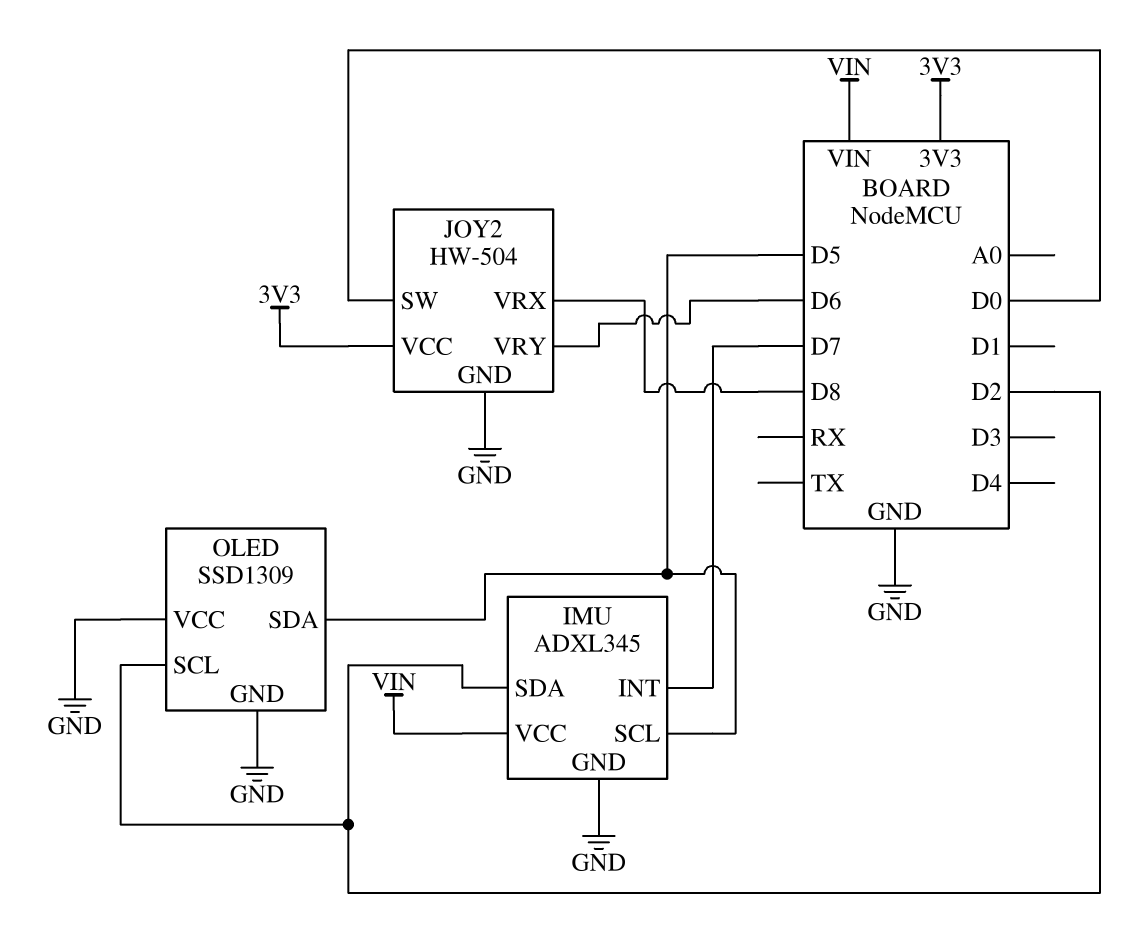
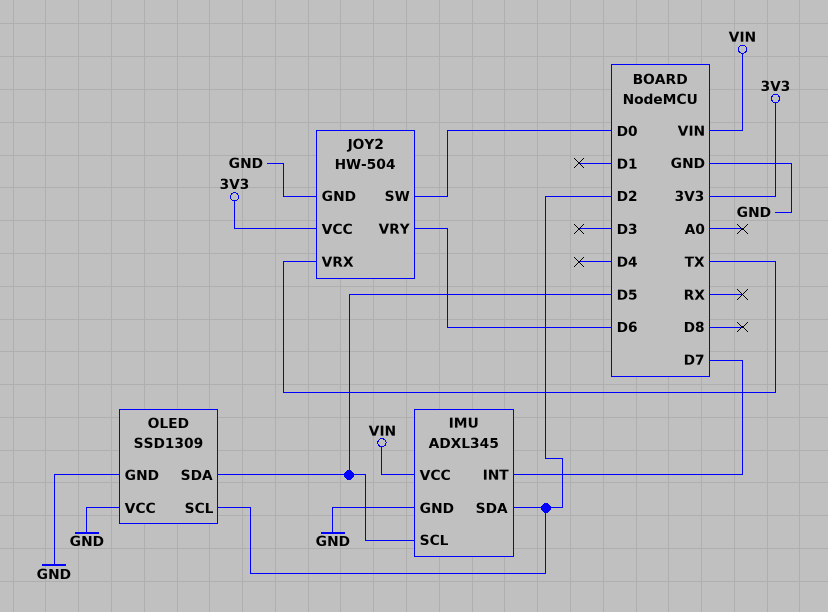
JOY2 pin VRX: D8 -> TX

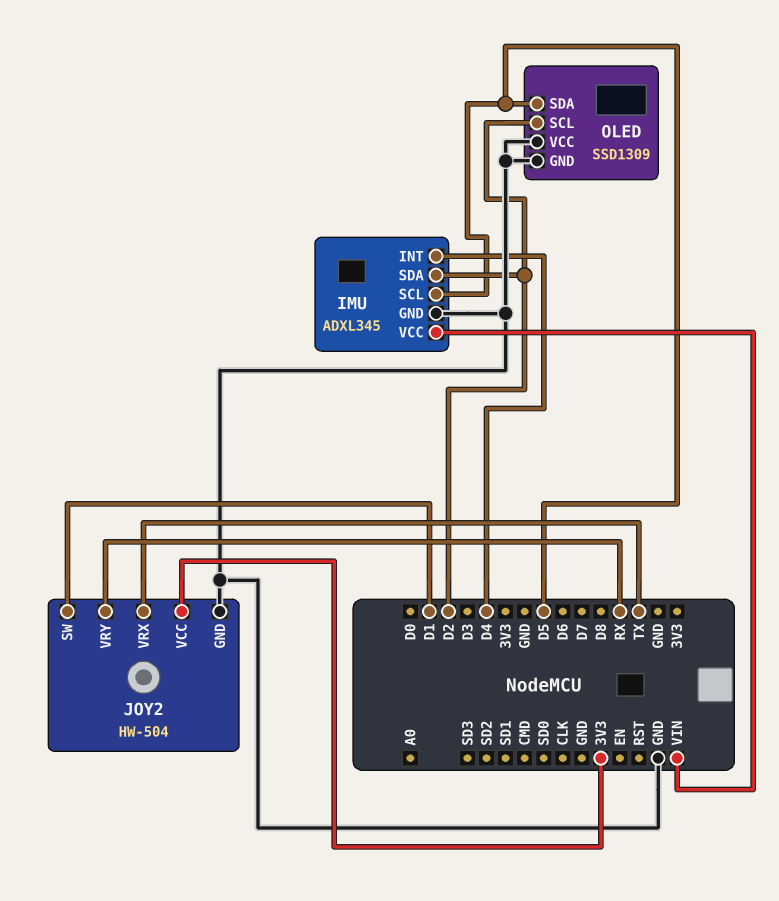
IMU pin INT: D7 -> D4
JOY2 pin SW: D0 -> D1
JOY2 pin VRY: D6 -> RX

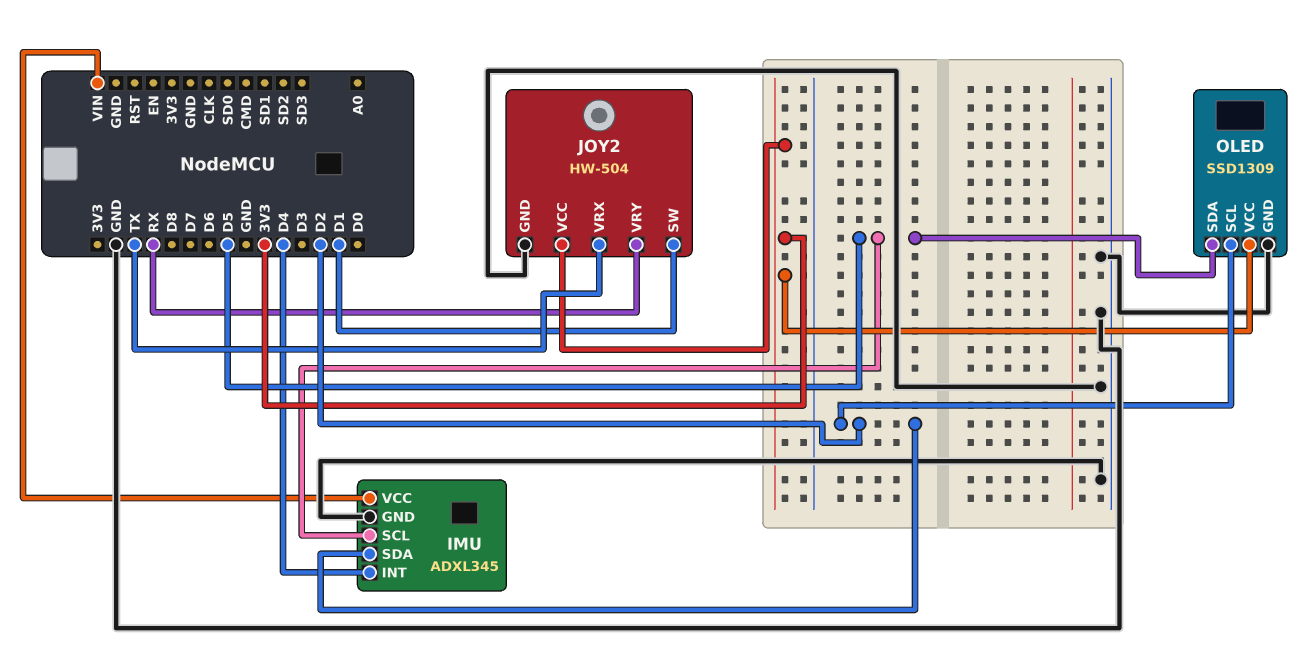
OLED pin VCC: GND -> 3V3

